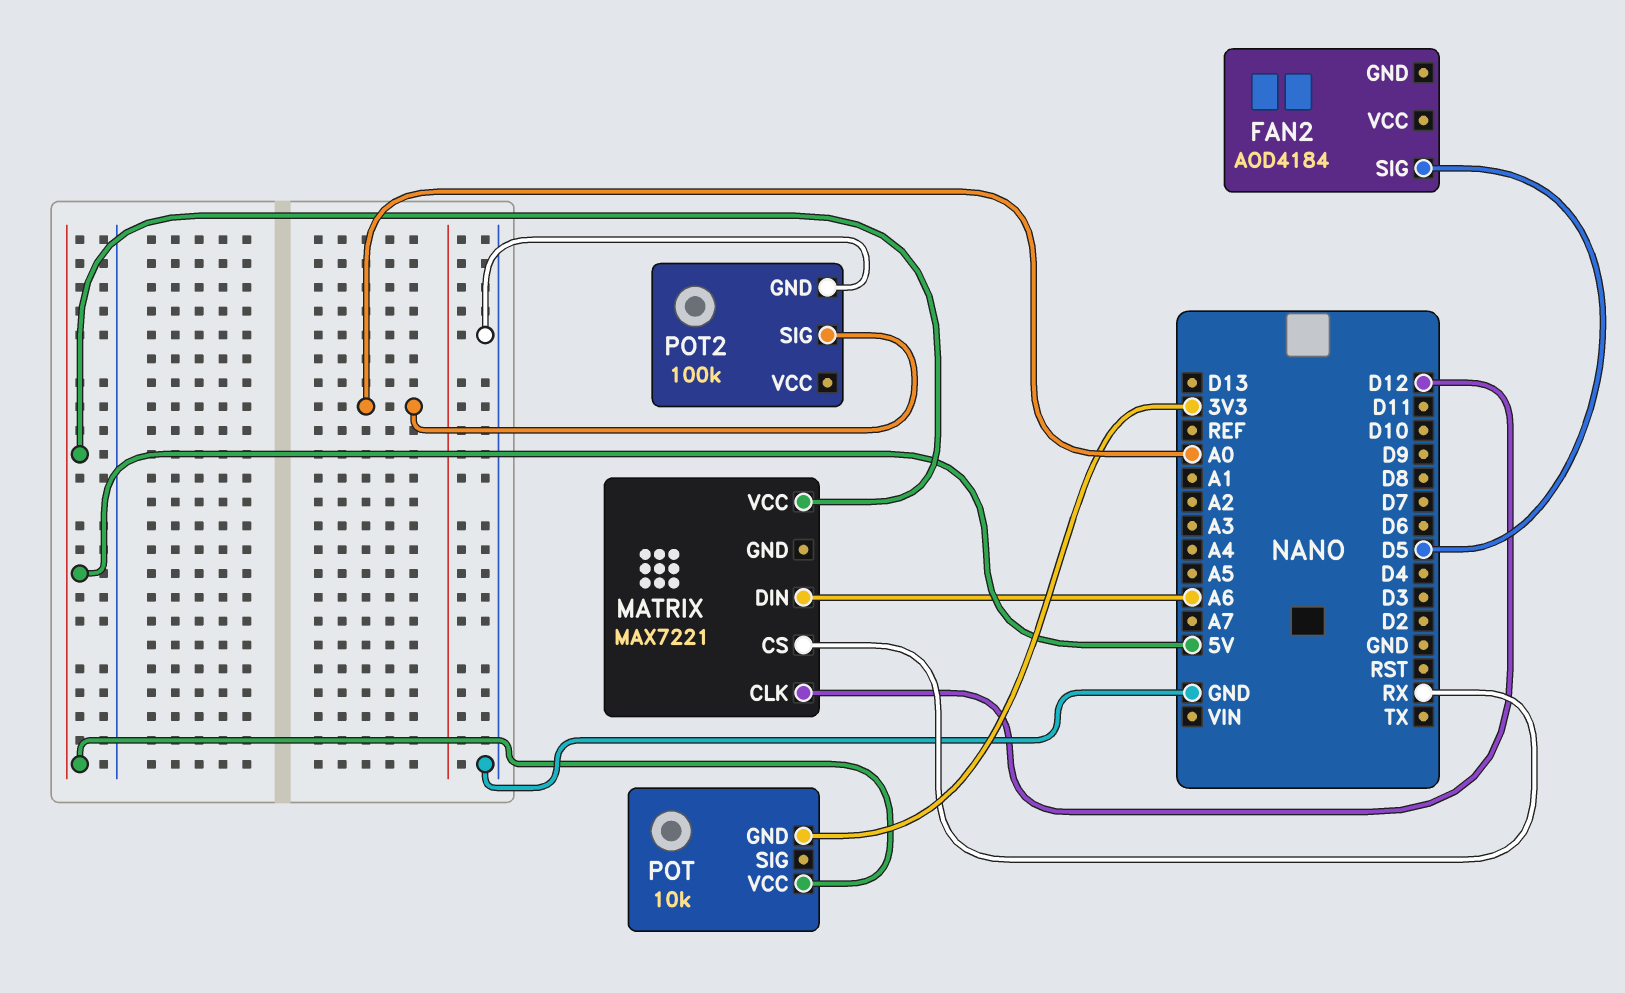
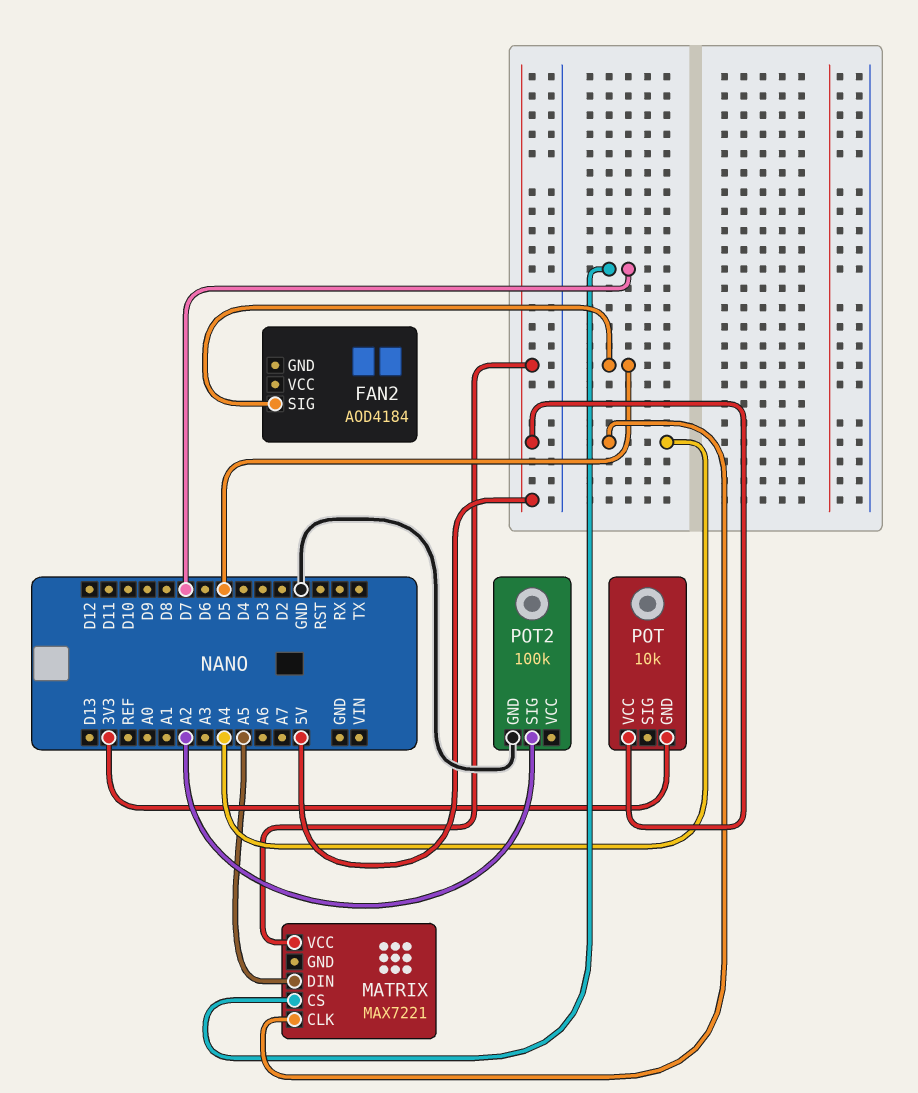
MATRIX pin CLK: D12 -> A4
MATRIX pin CS: RX -> D7
MATRIX pin DIN: A6 -> A5
POT2 pin SIG: A0 -> A2

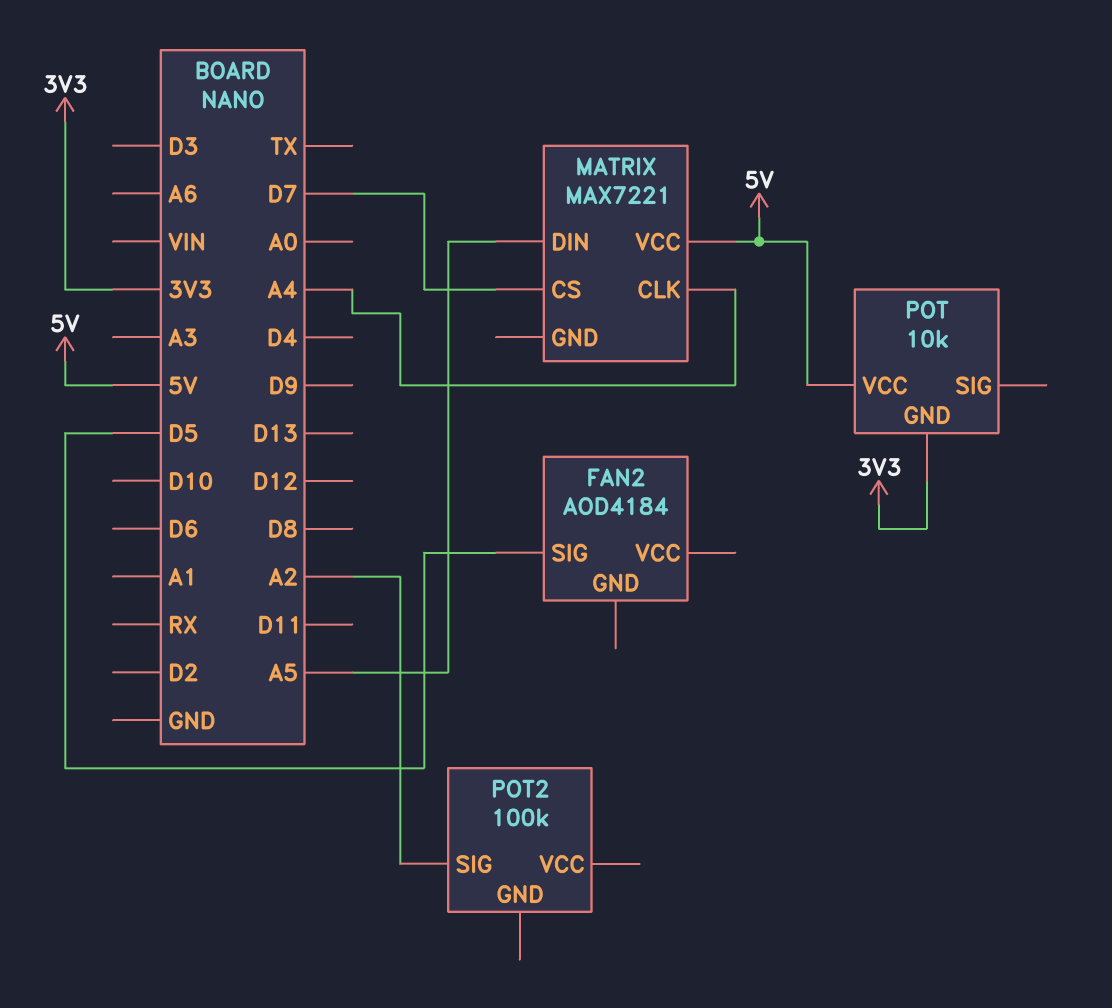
POT2 pin GND: GND -> none

